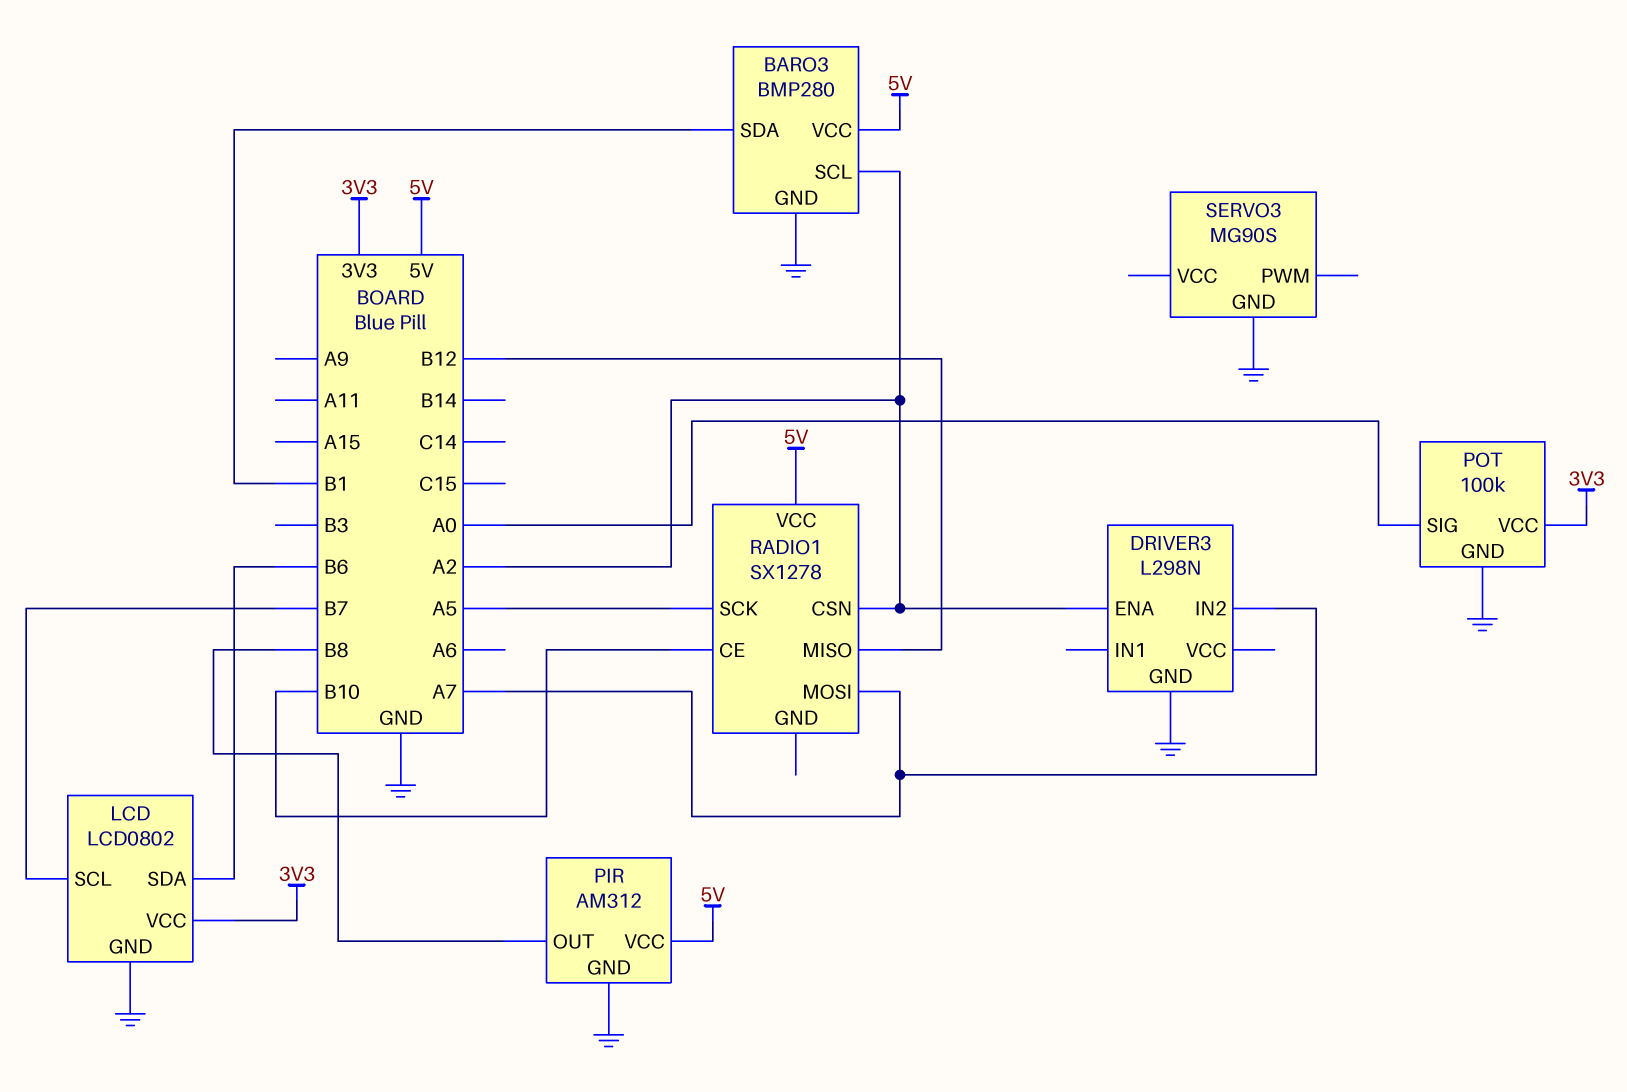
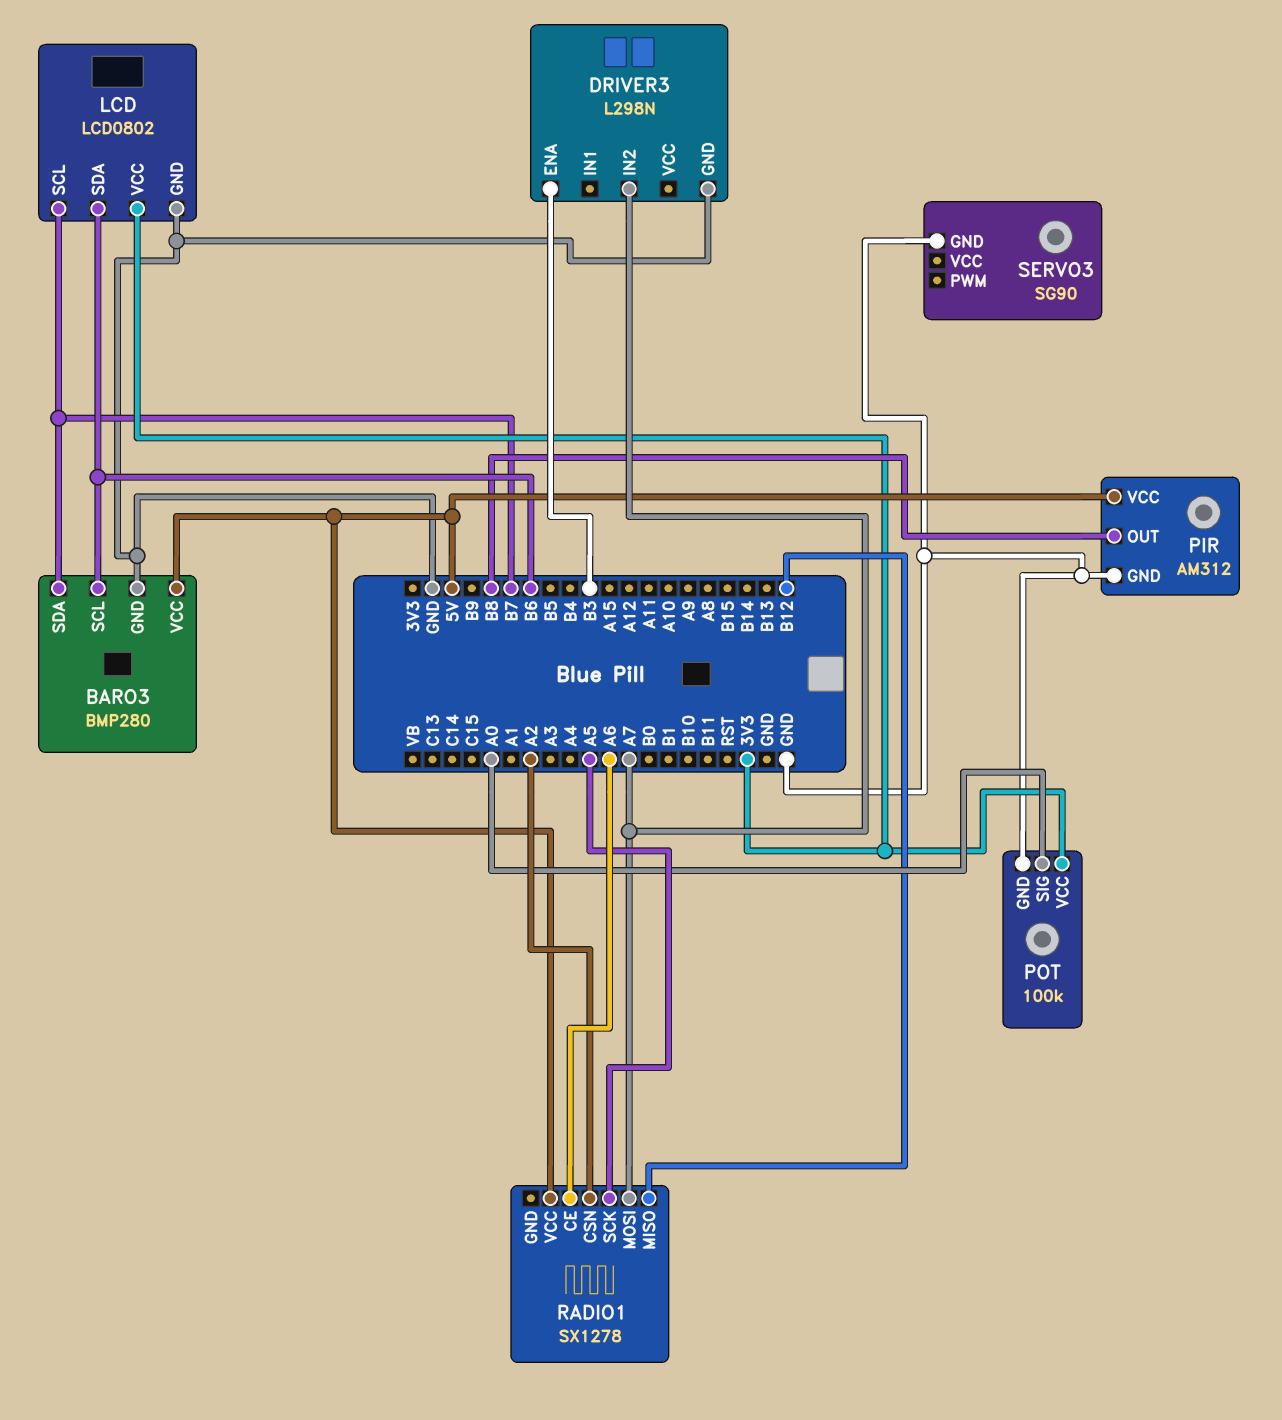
BARO3 pin SCL: A2 -> B6
BARO3 pin SDA: B1 -> B7
DRIVER3 pin ENA: A2 -> B3
RADIO1 pin CE: B10 -> A6
SERVO3: MG90S -> SG90

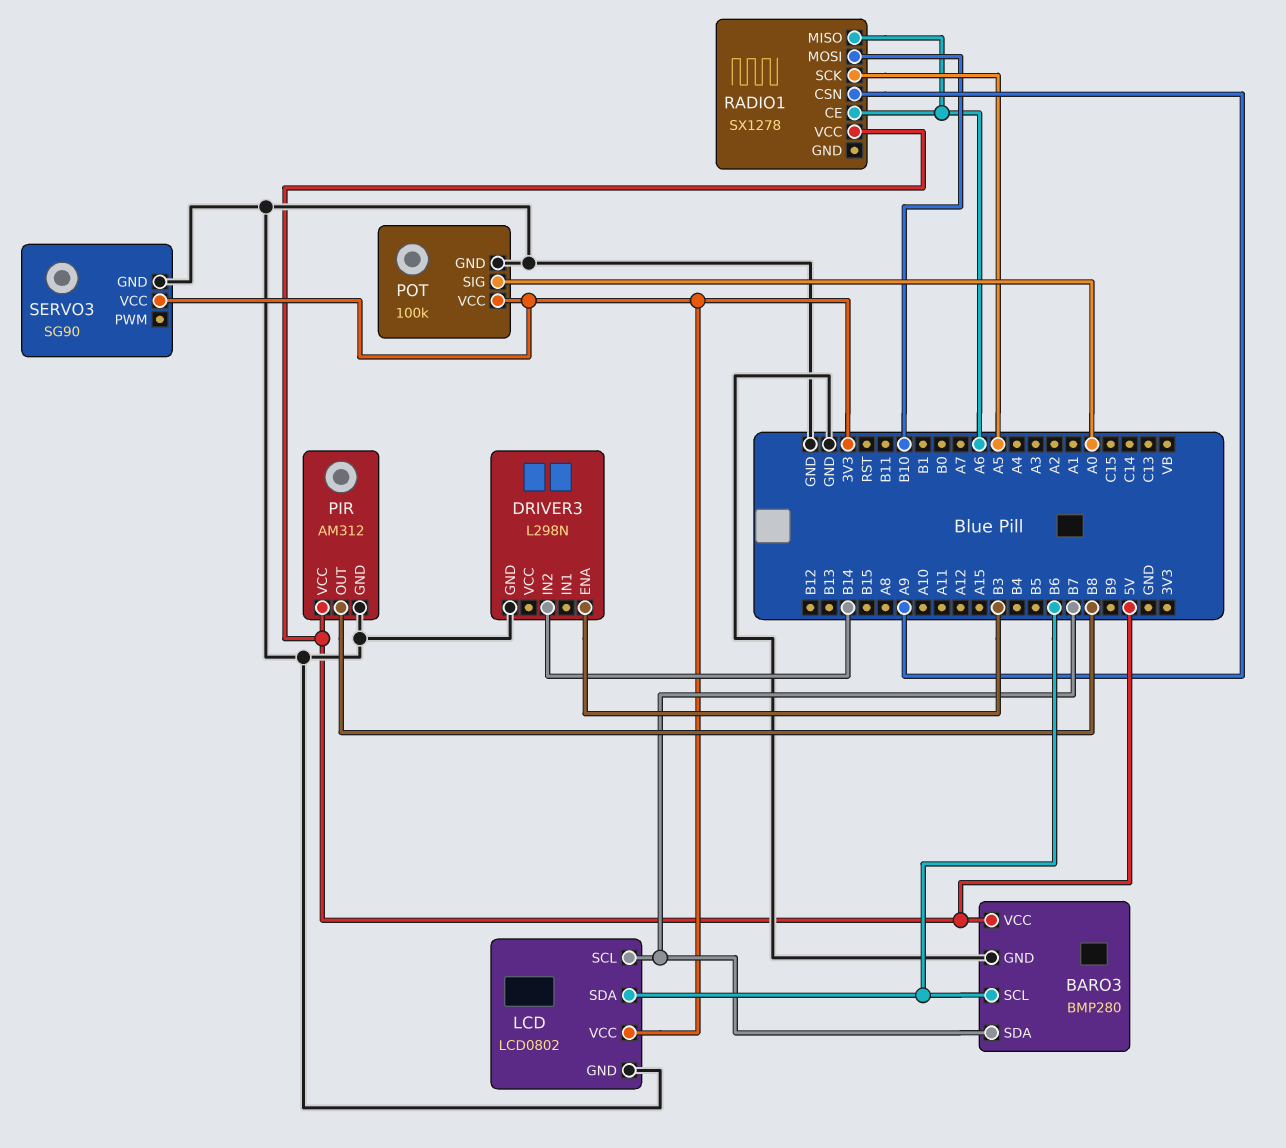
DRIVER3 pin IN2: A7 -> B14
RADIO1 pin CSN: A2 -> A9
RADIO1 pin MISO: B12 -> A6
RADIO1 pin MOSI: A7 -> B10
SERVO3 pin VCC: none -> 3V3

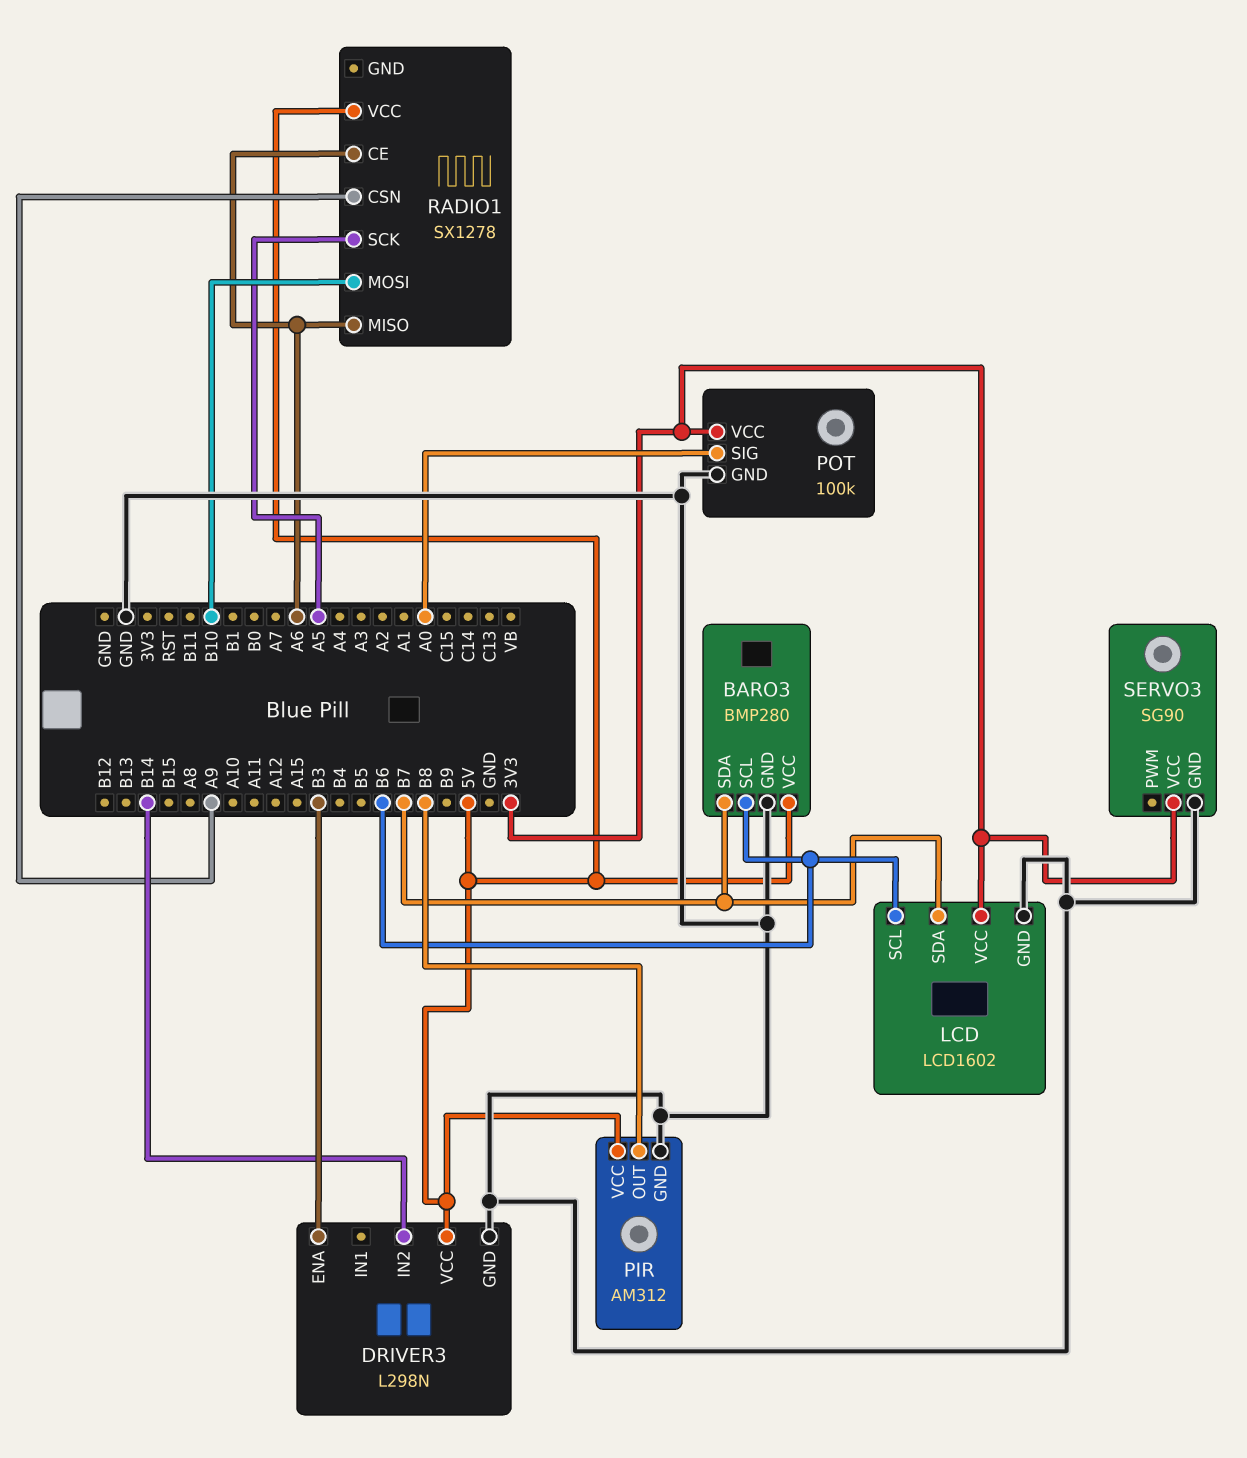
DRIVER3 pin VCC: none -> 5V
LCD: LCD0802 -> LCD1602
LCD pin SCL: B7 -> B6
LCD pin SDA: B6 -> B7

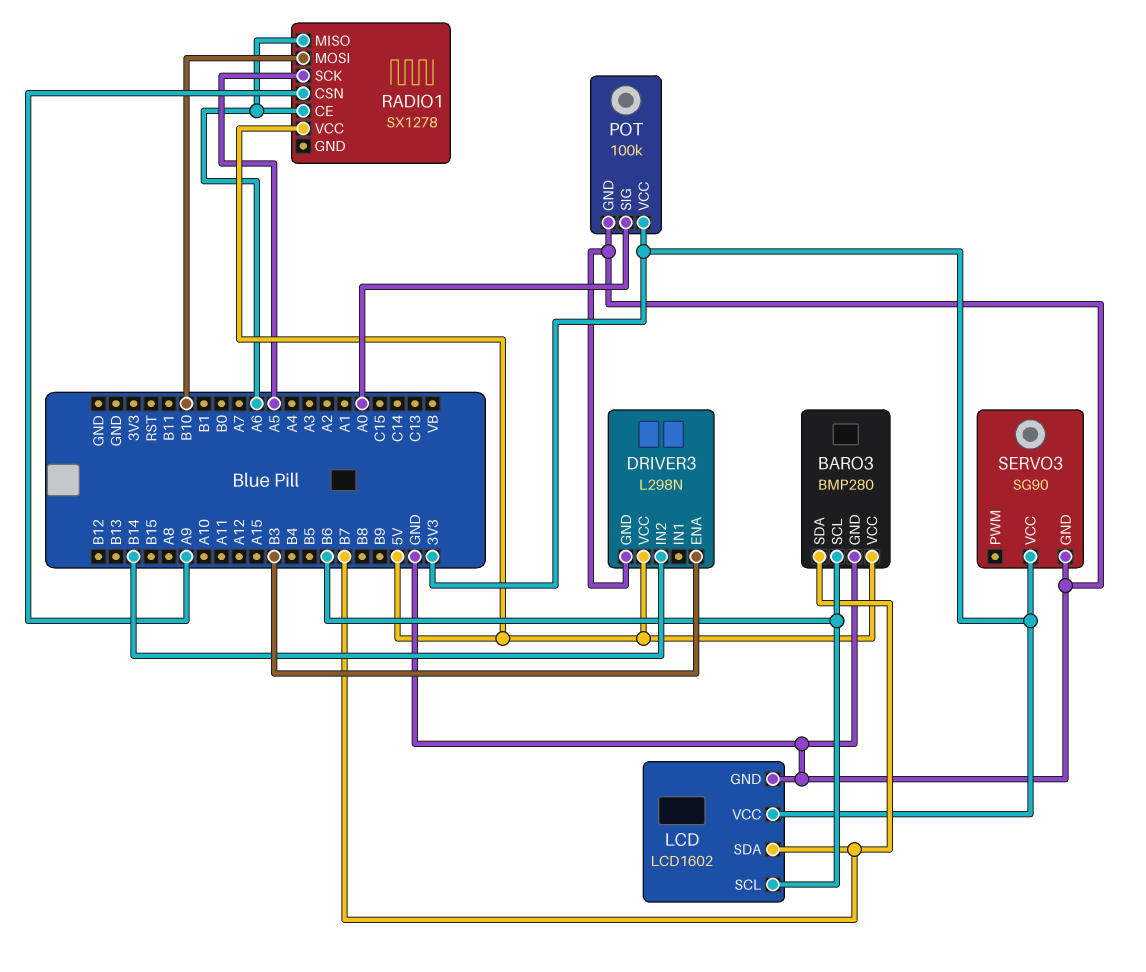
PIR: AM312 -> none
PIR pin GND: GND -> none
PIR pin OUT: B8 -> none
PIR pin VCC: 5V -> none

